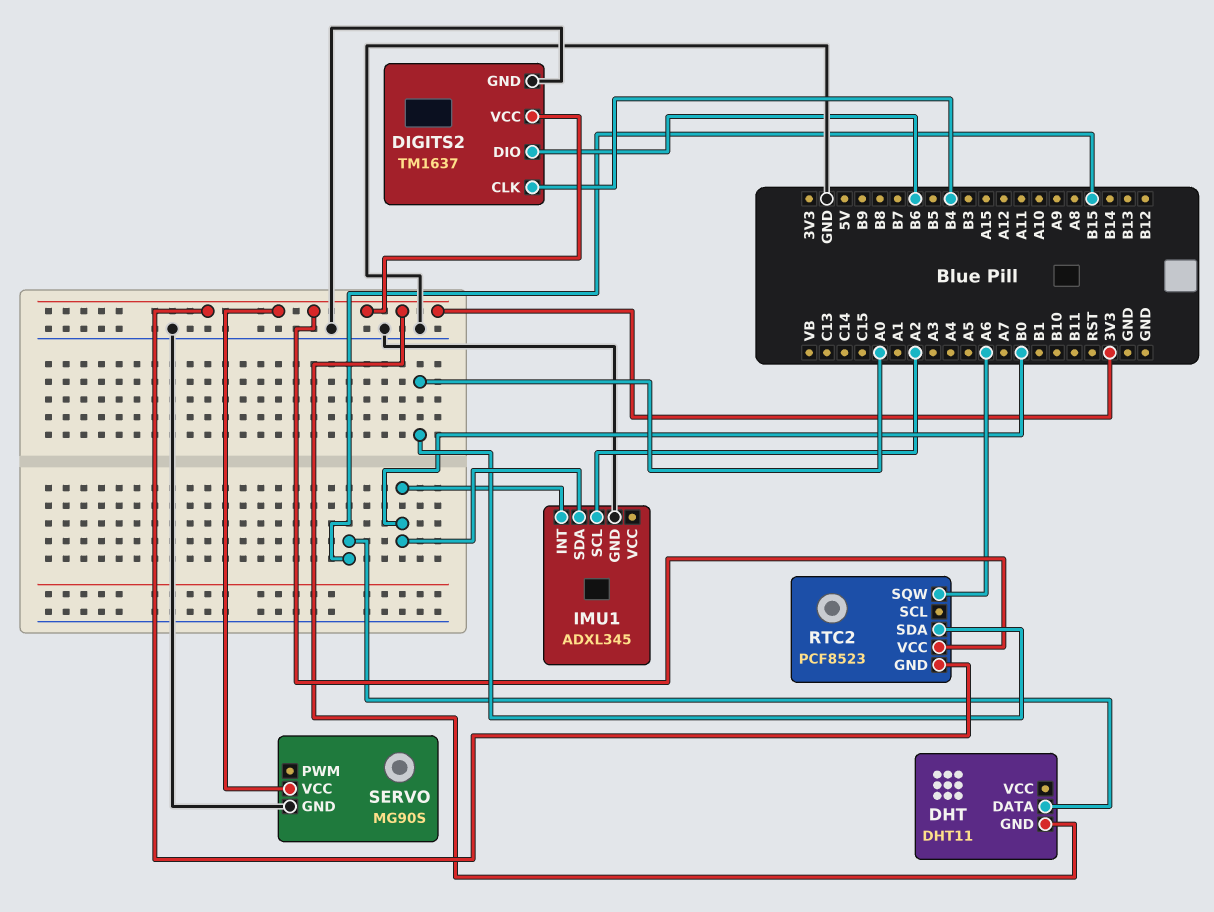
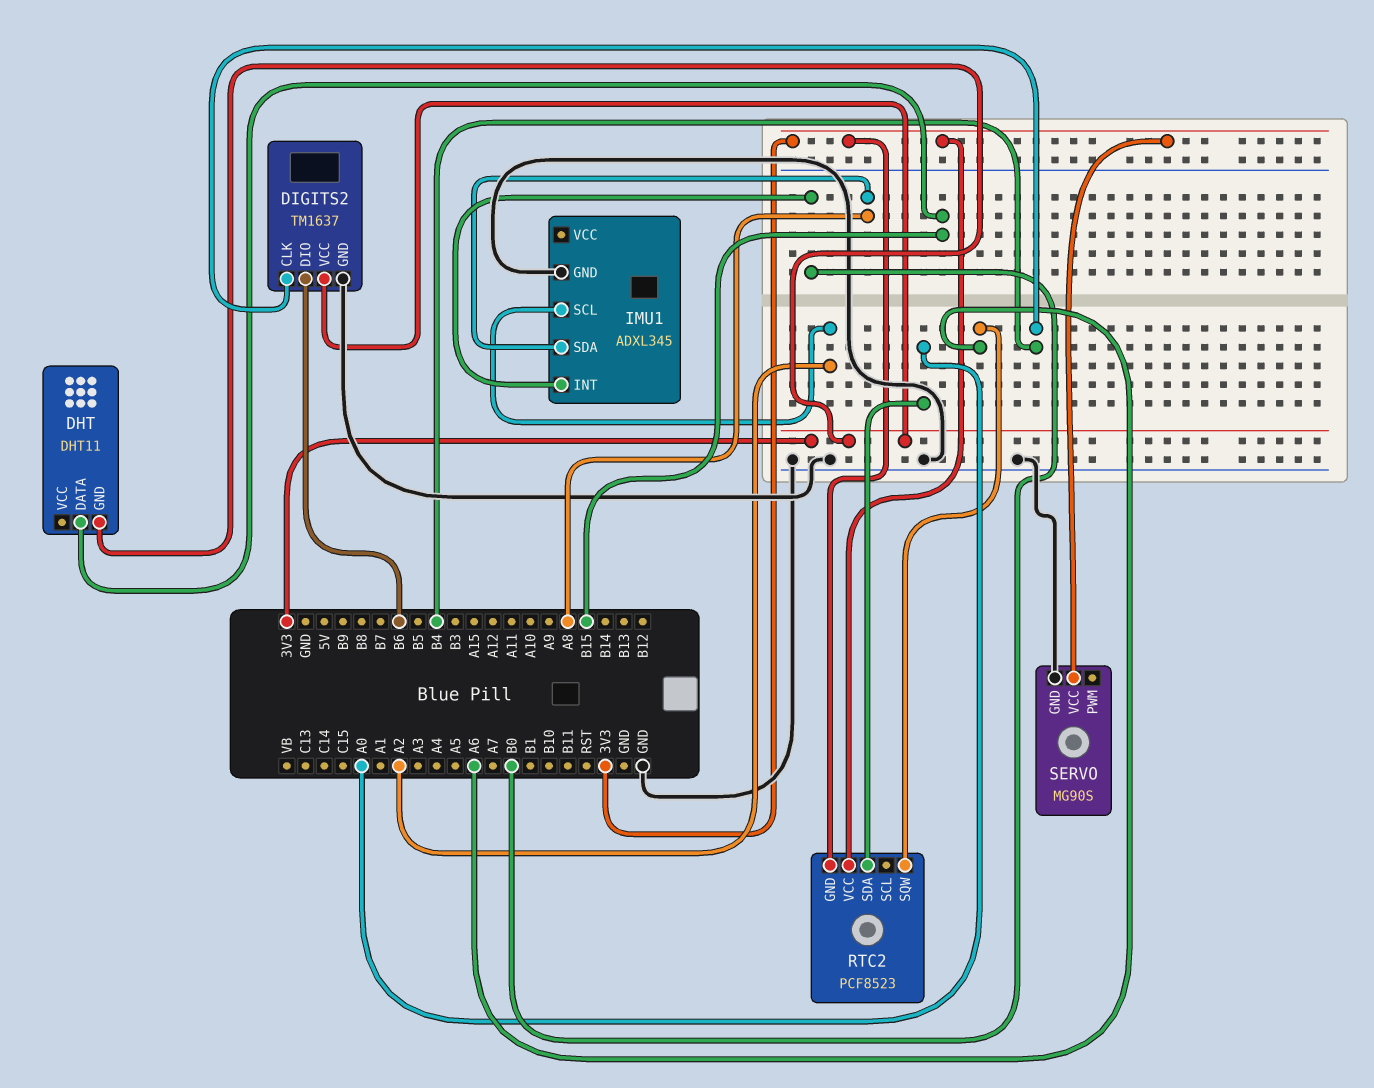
IMU1 pin SDA: B0 -> A8

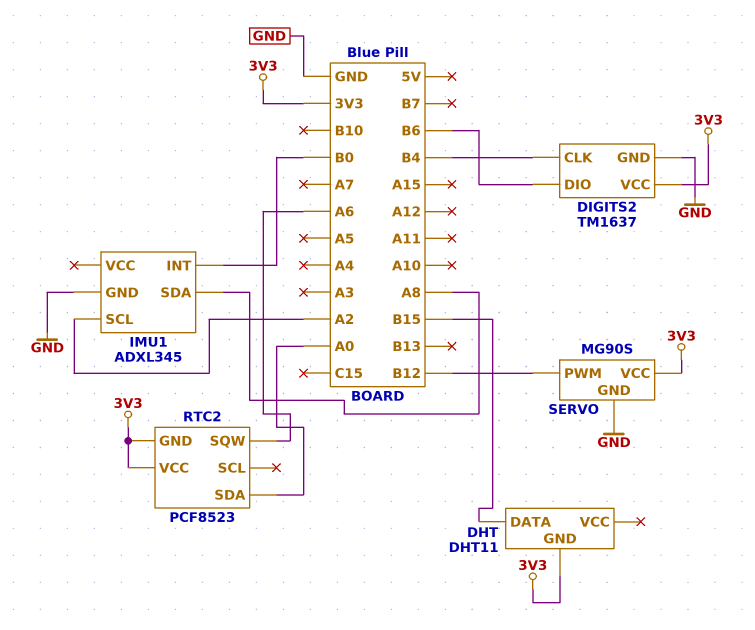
SERVO pin PWM: none -> B12

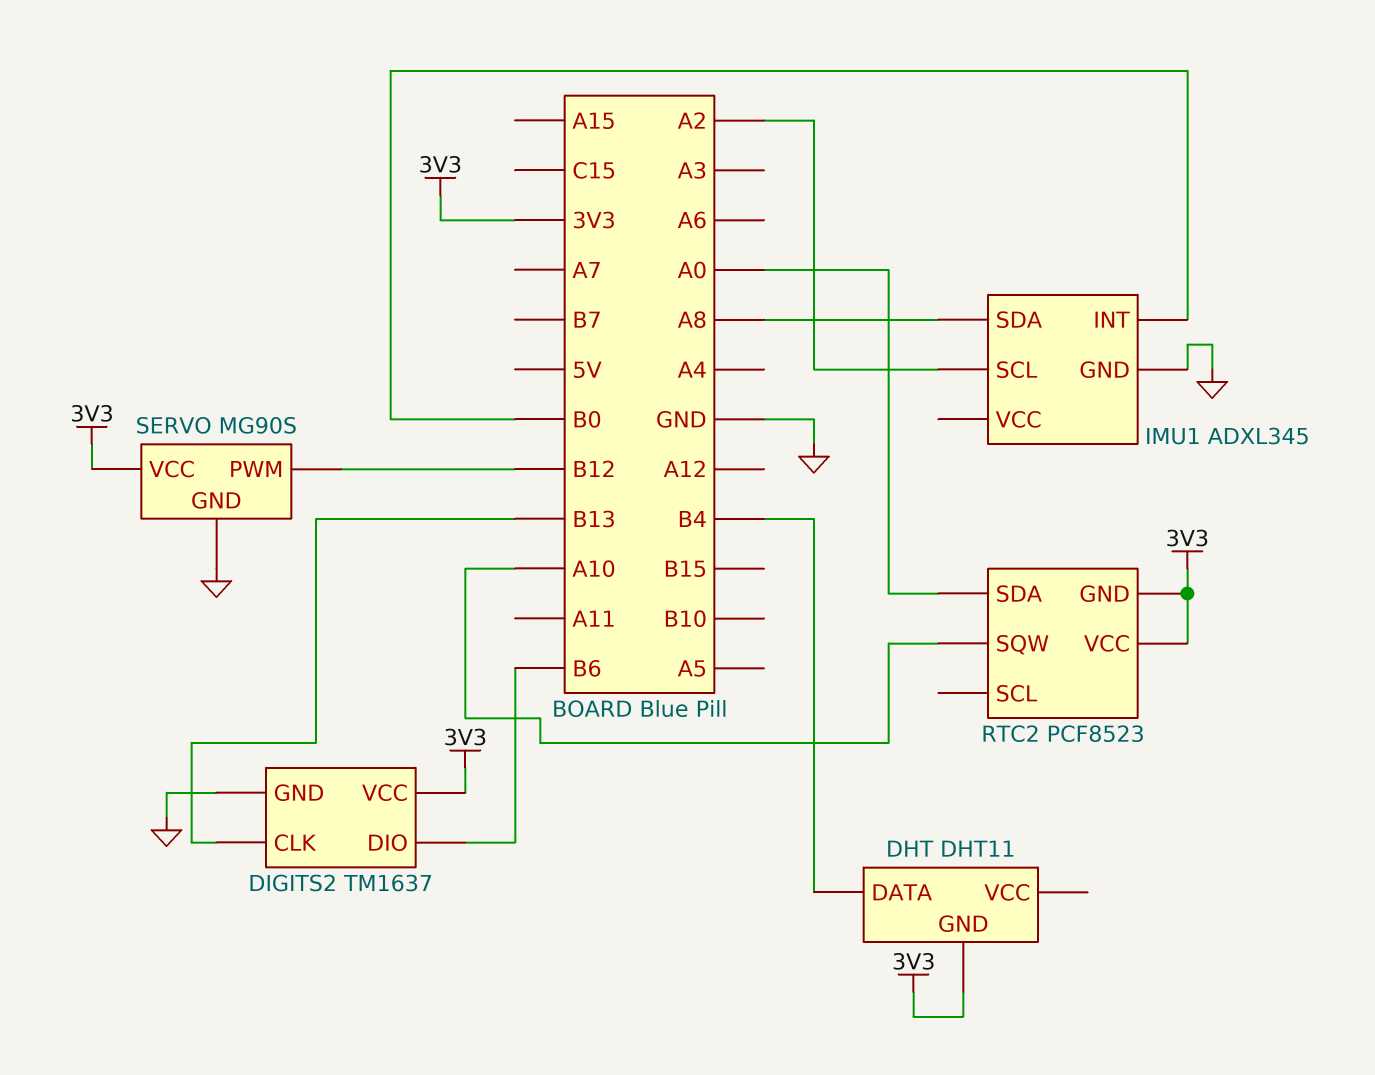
DHT pin DATA: B15 -> B4
DIGITS2 pin CLK: B4 -> B13
RTC2 pin SQW: A6 -> A10

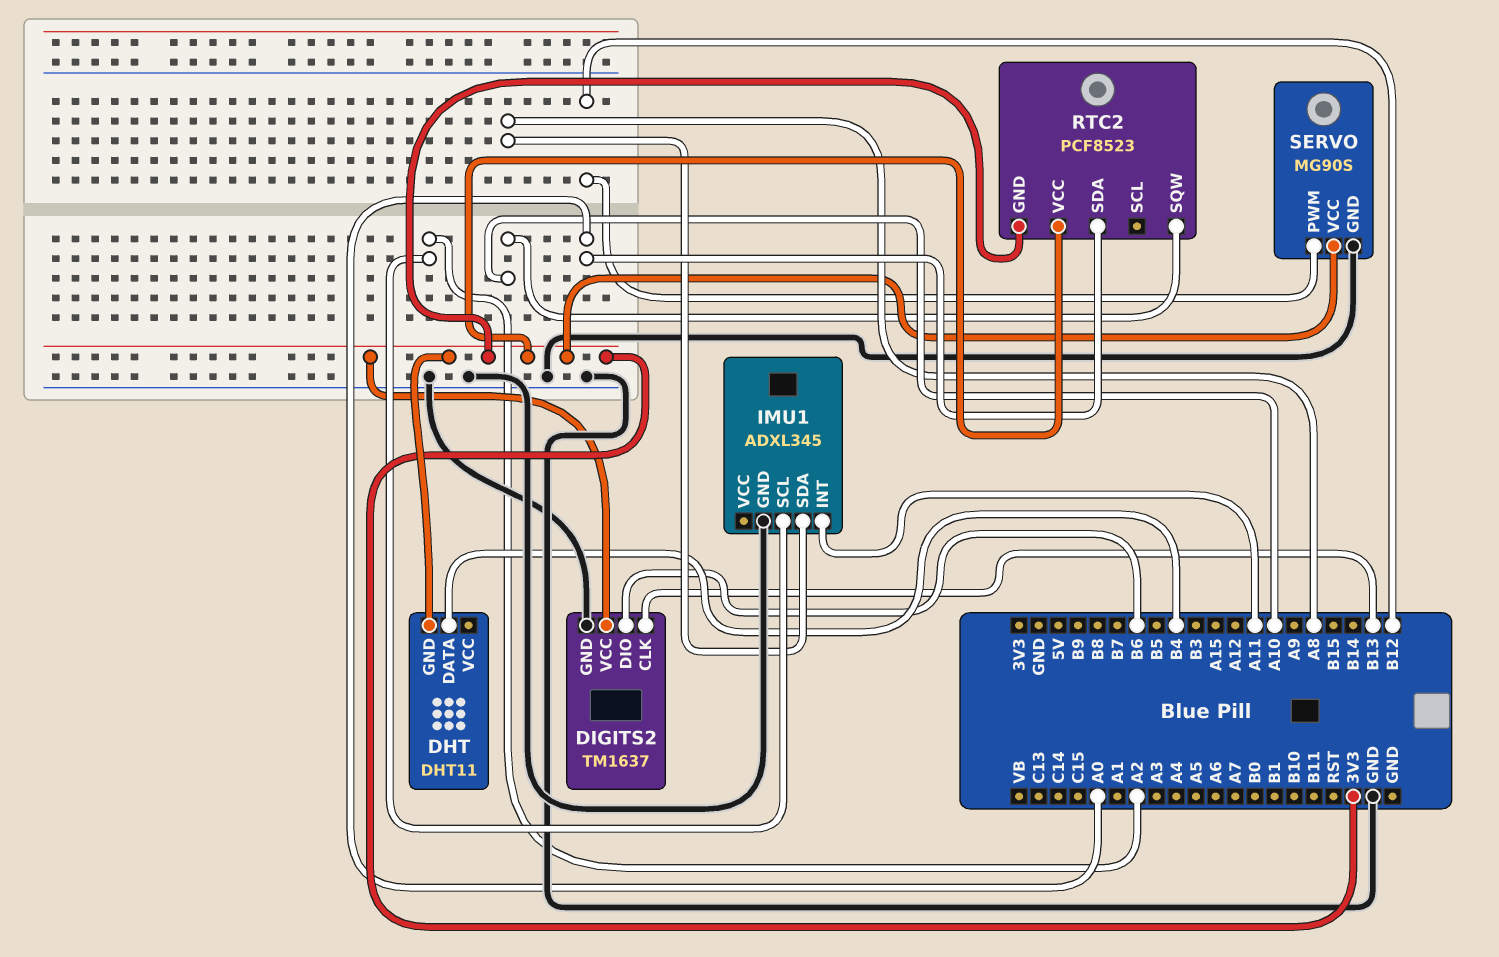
IMU1 pin INT: B0 -> A11

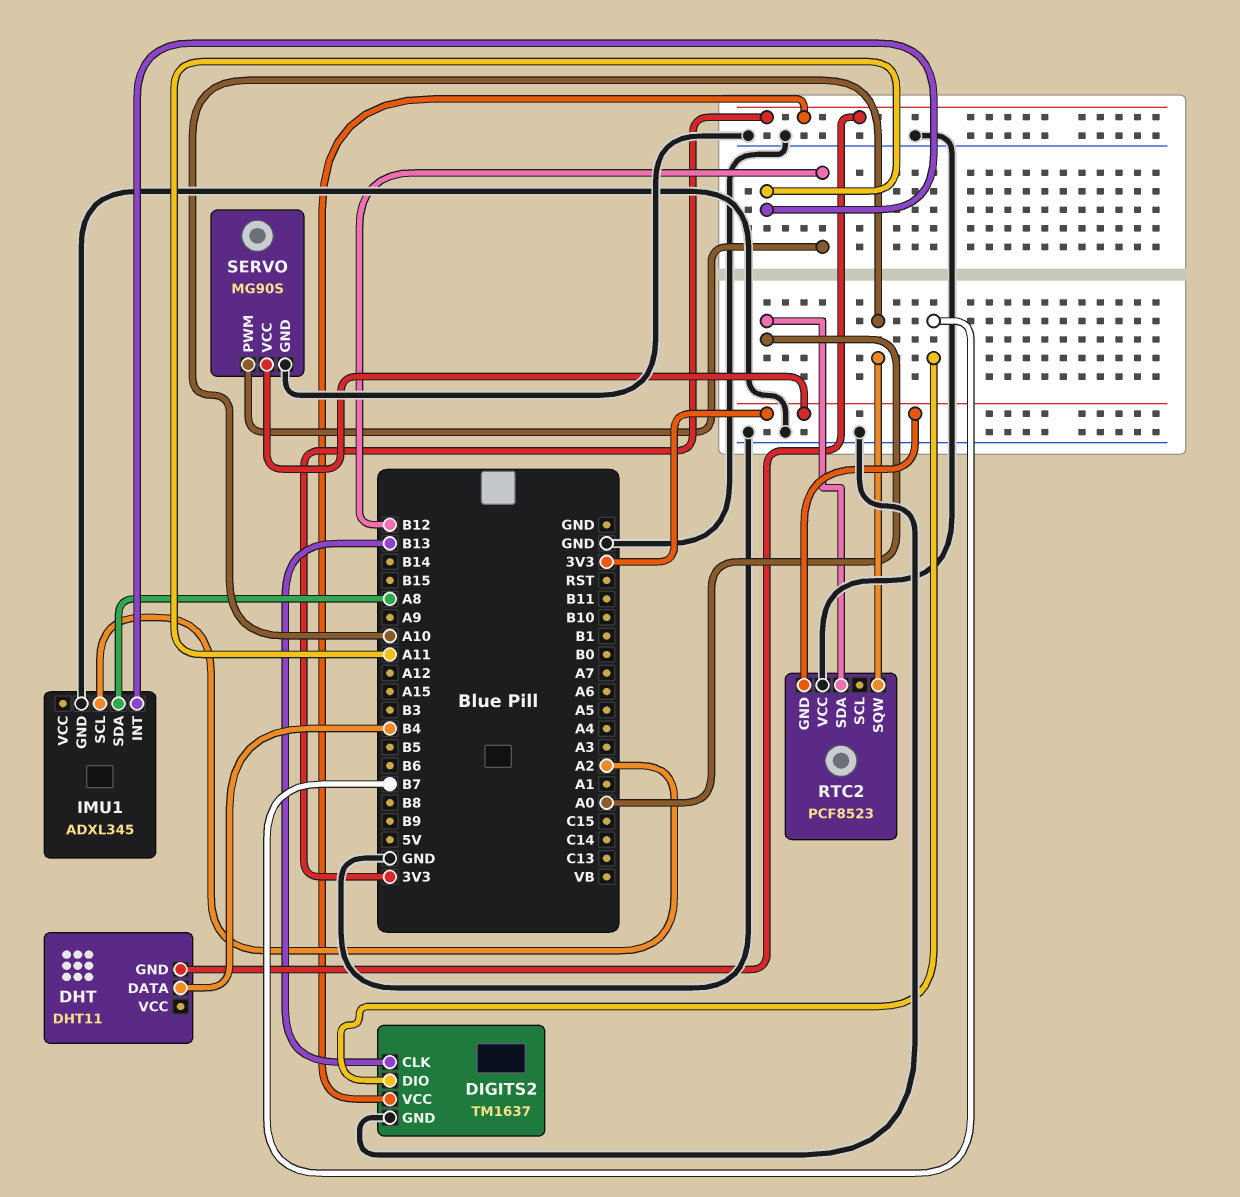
DIGITS2 pin DIO: B6 -> B7
RTC2 pin VCC: 3V3 -> GND

